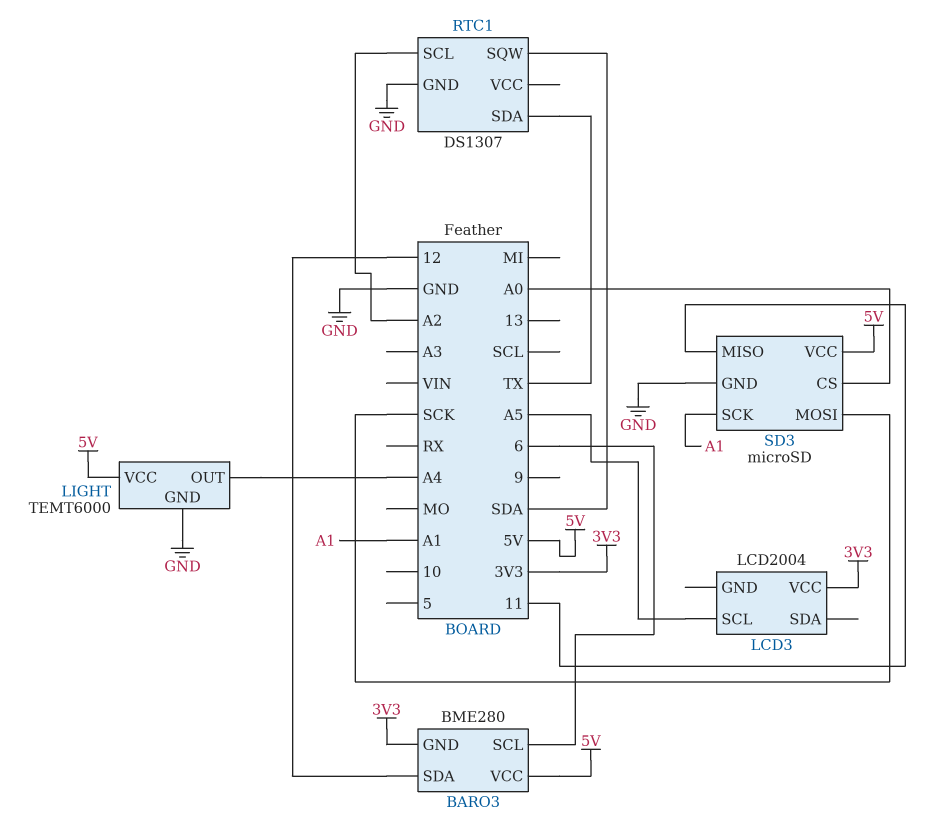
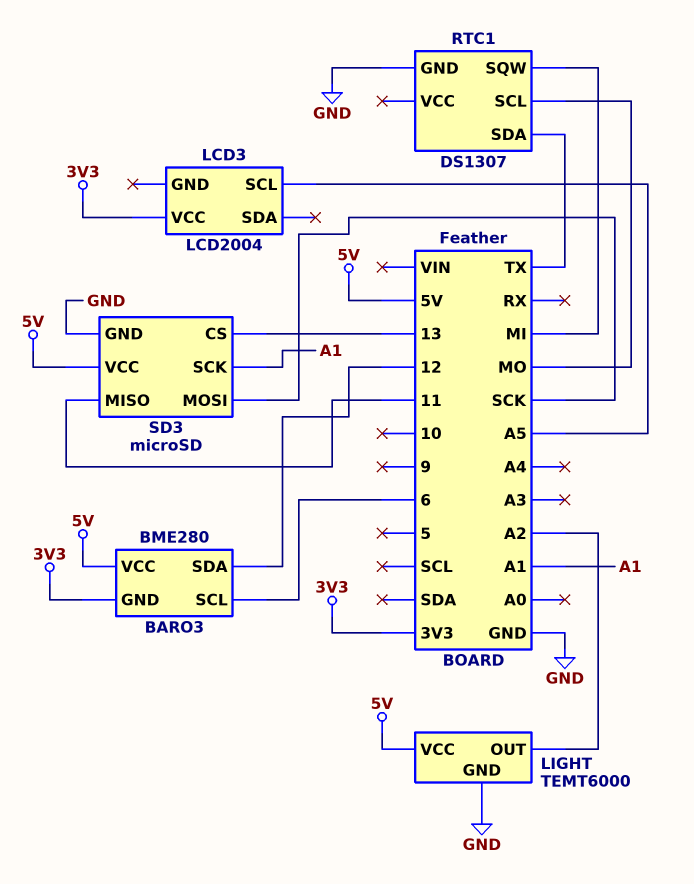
LIGHT pin OUT: A4 -> A2
RTC1 pin SCL: A2 -> MO
RTC1 pin SQW: SDA -> MI
SD3 pin CS: A0 -> 13

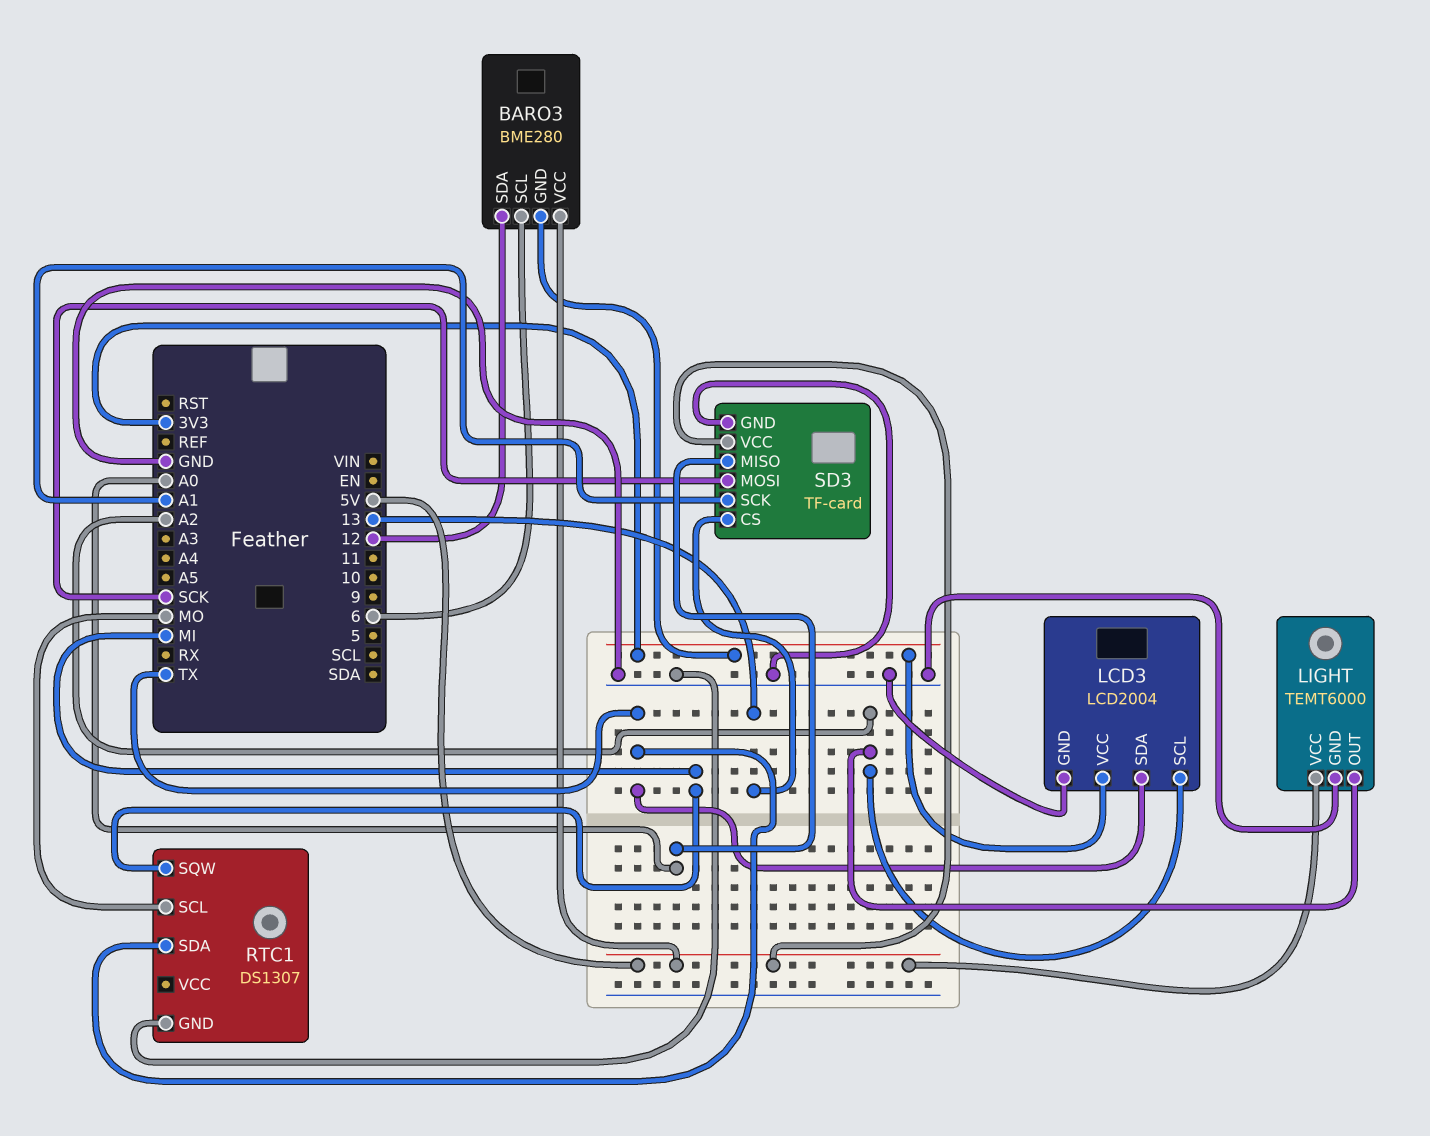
LCD3 pin GND: none -> GND
LCD3 pin SCL: A5 -> A2
LCD3 pin SDA: none -> TX
SD3: microSD -> TF-card
SD3 pin MISO: 11 -> A0

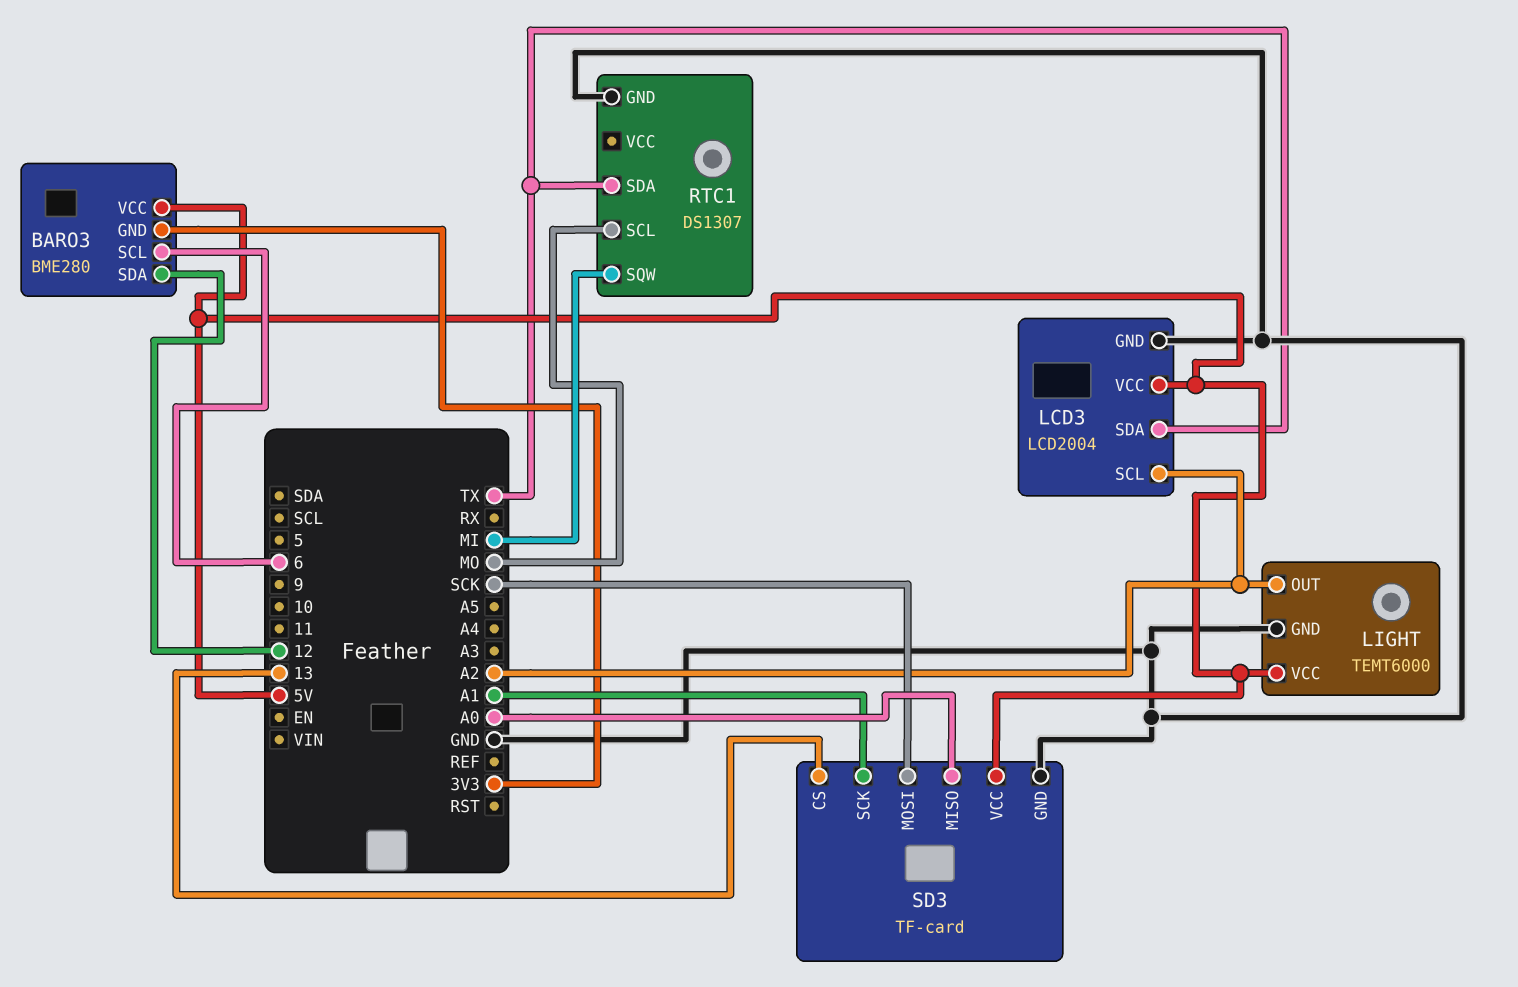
LCD3 pin VCC: 3V3 -> 5V

